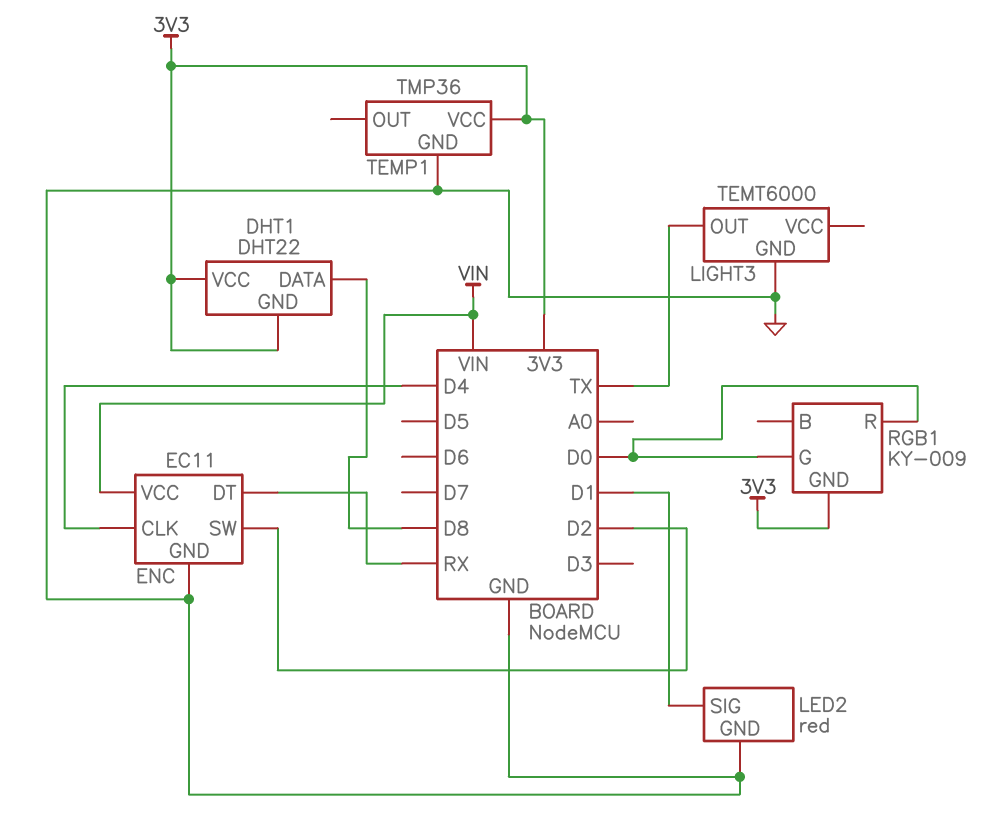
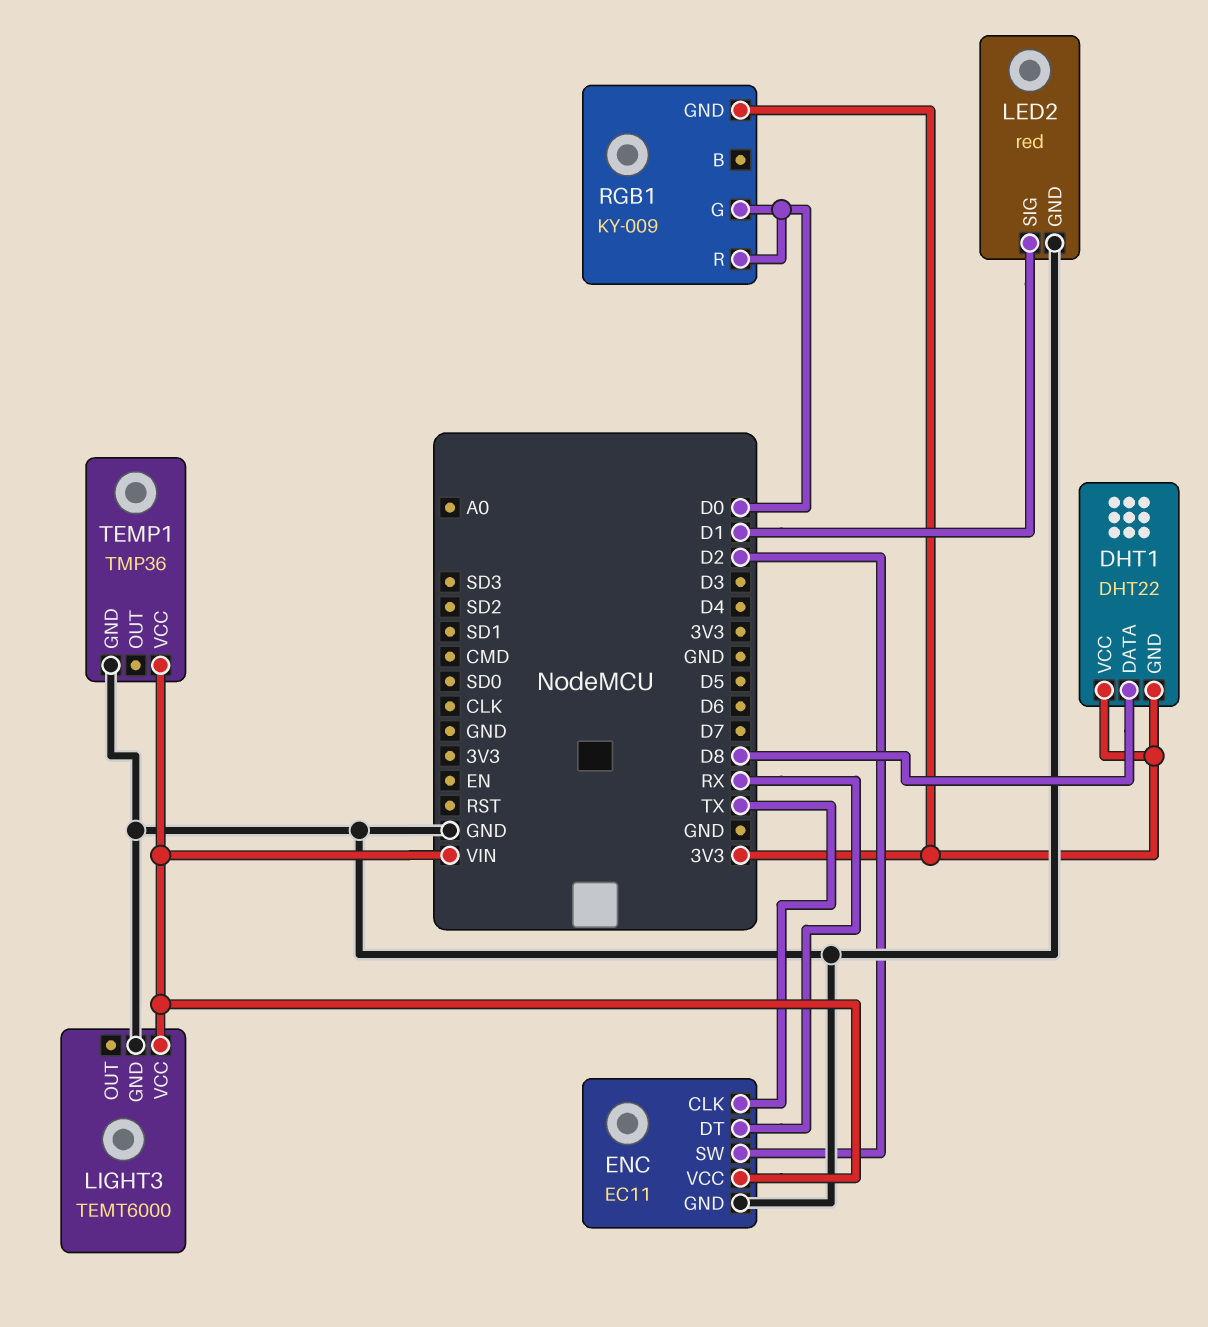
ENC pin CLK: D4 -> TX
LIGHT3 pin OUT: TX -> none
LIGHT3 pin VCC: none -> VIN
TEMP1 pin VCC: 3V3 -> VIN

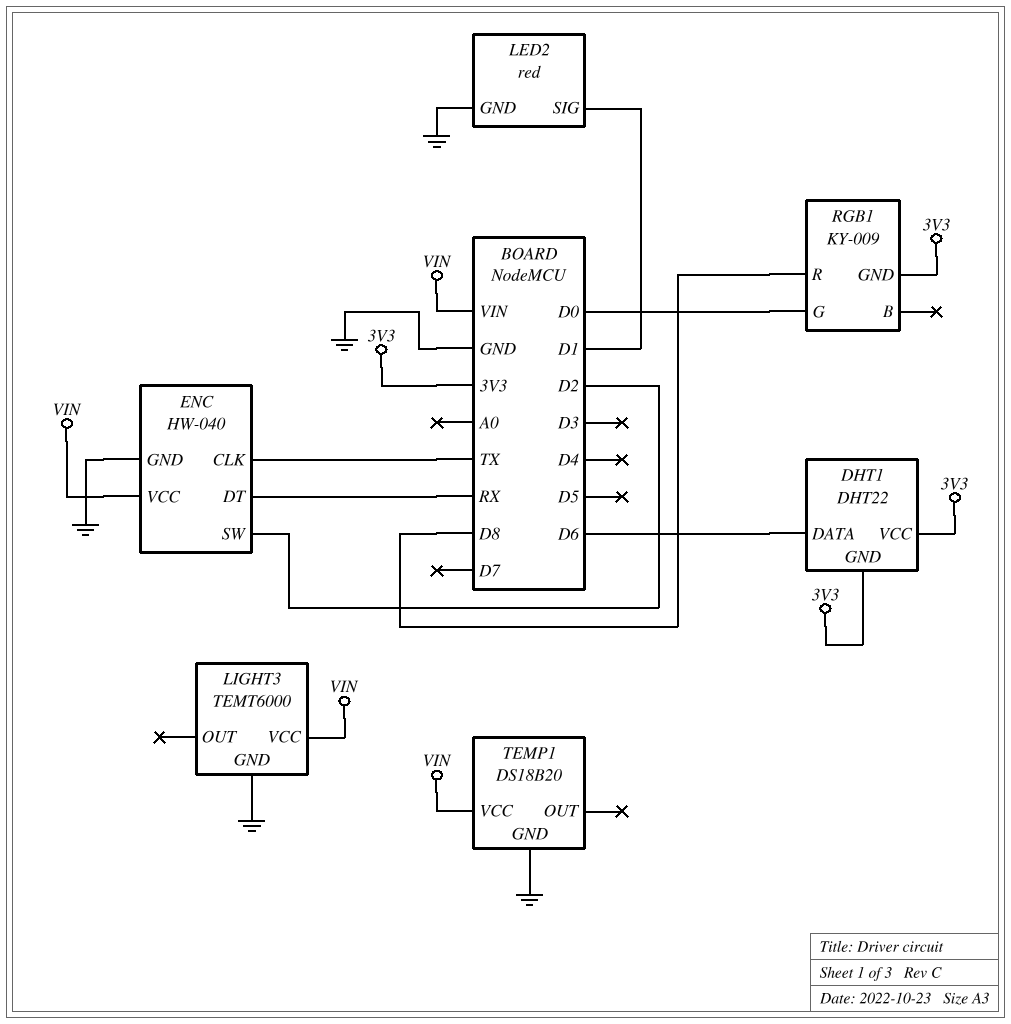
DHT1 pin DATA: D8 -> D6
ENC: EC11 -> HW-040
RGB1 pin R: D0 -> D8
TEMP1: TMP36 -> DS18B20

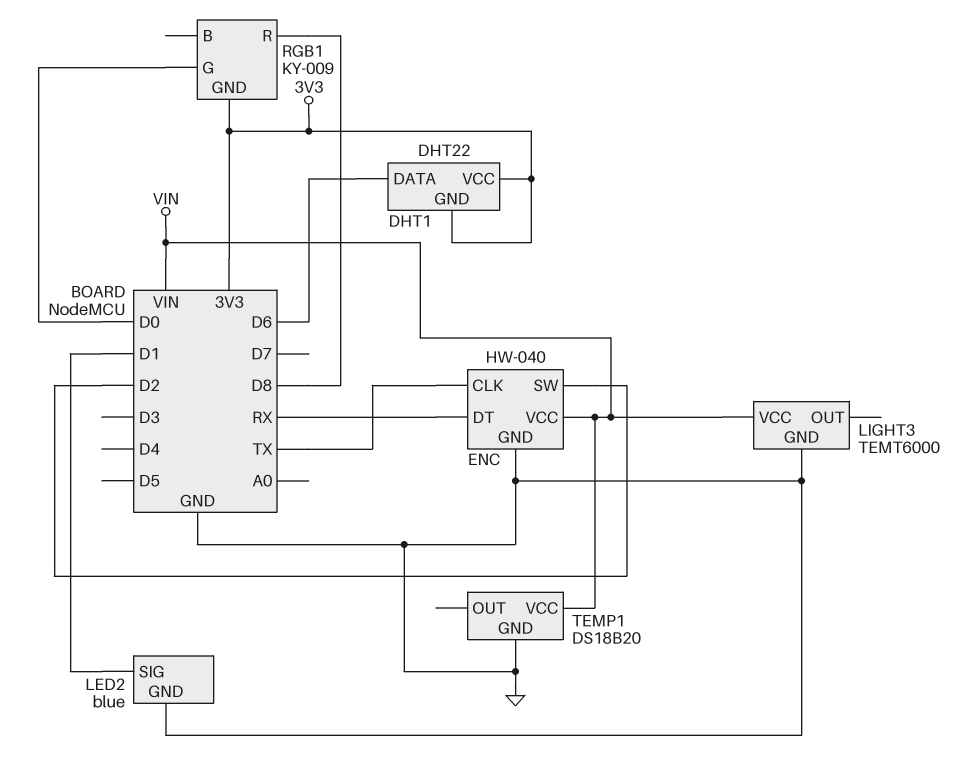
LED2: red -> blue

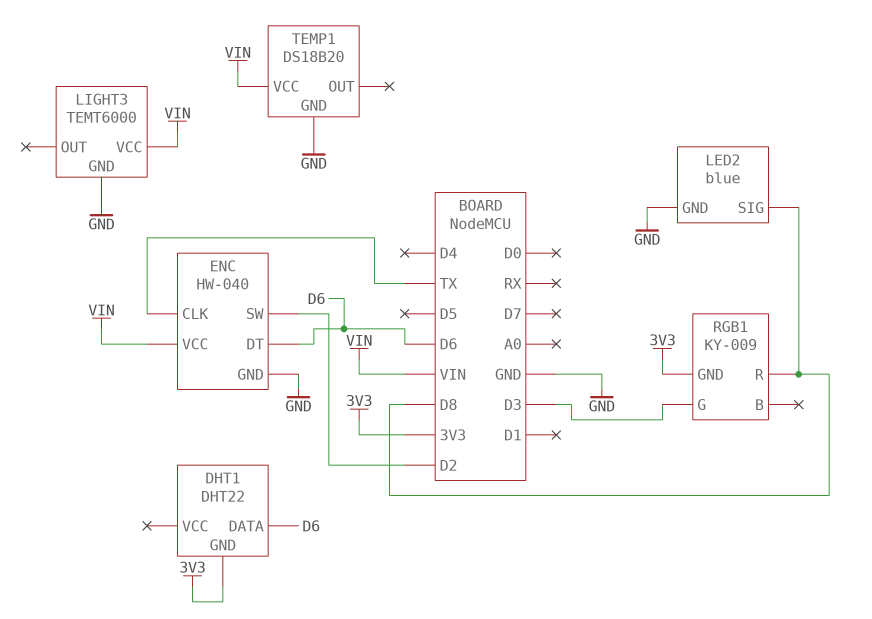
DHT1 pin VCC: 3V3 -> none
ENC pin DT: RX -> D6
LED2 pin SIG: D1 -> D8
RGB1 pin G: D0 -> D3

